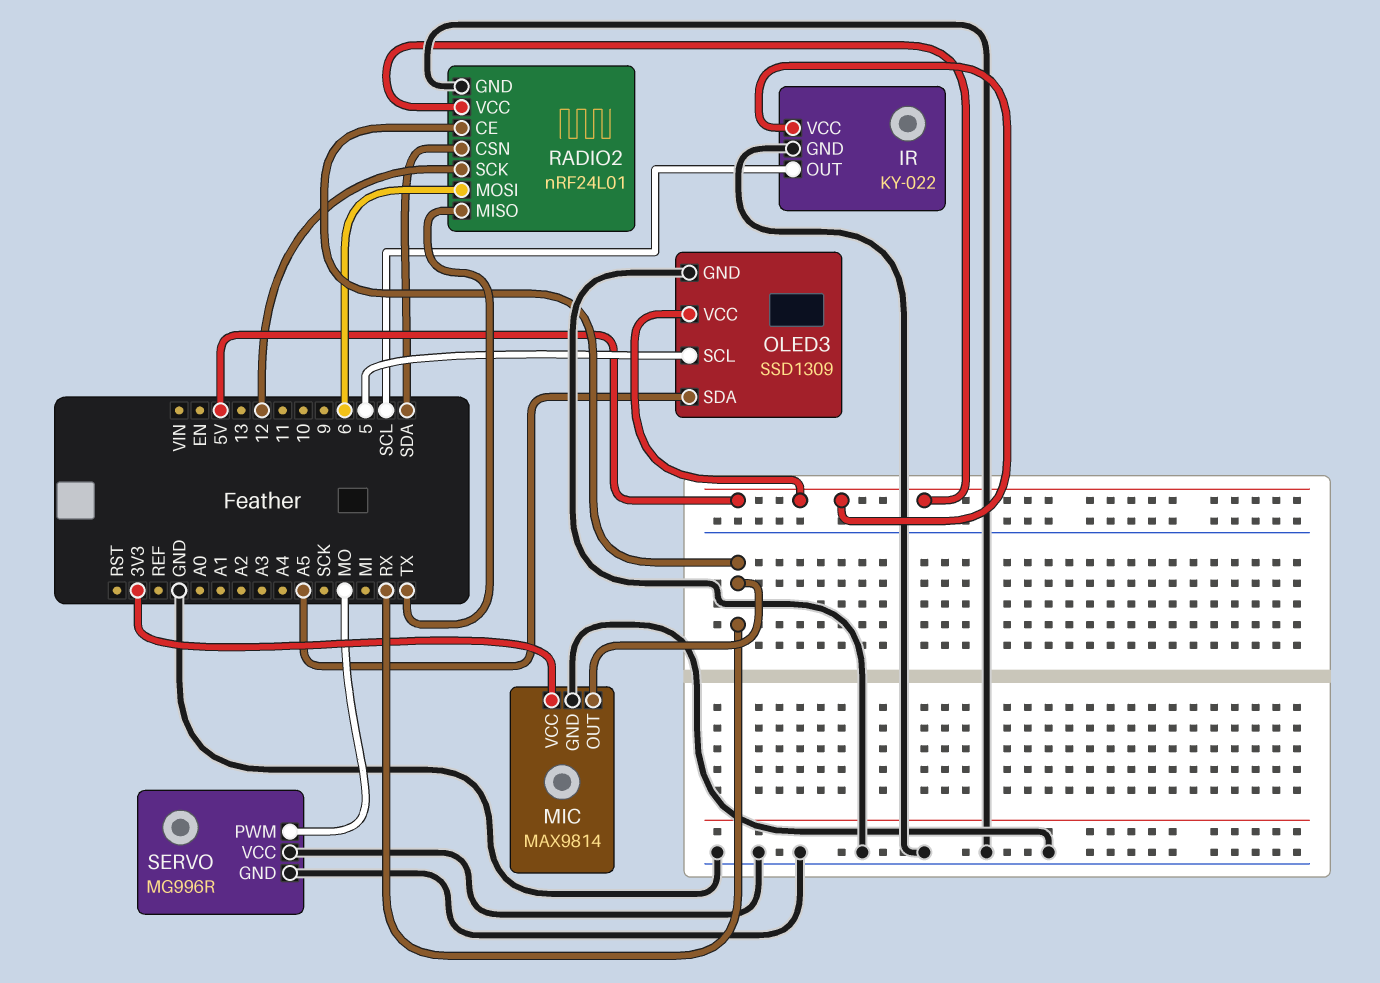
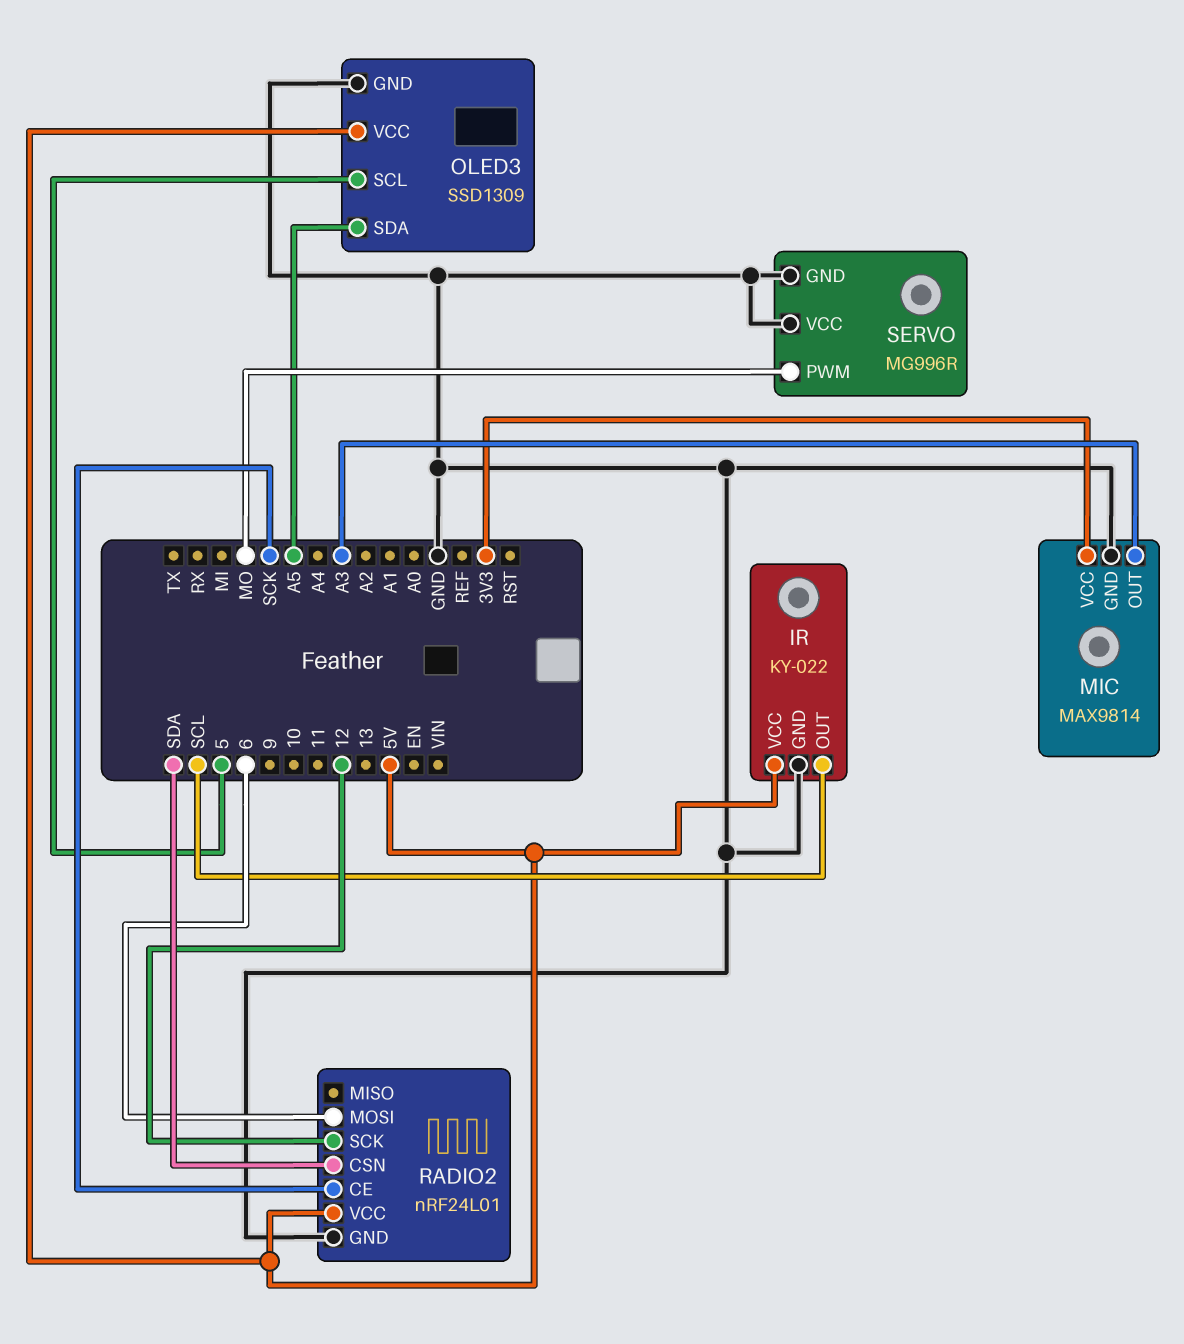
MIC pin OUT: RX -> A3
RADIO2 pin CE: RX -> SCK
RADIO2 pin MISO: TX -> none

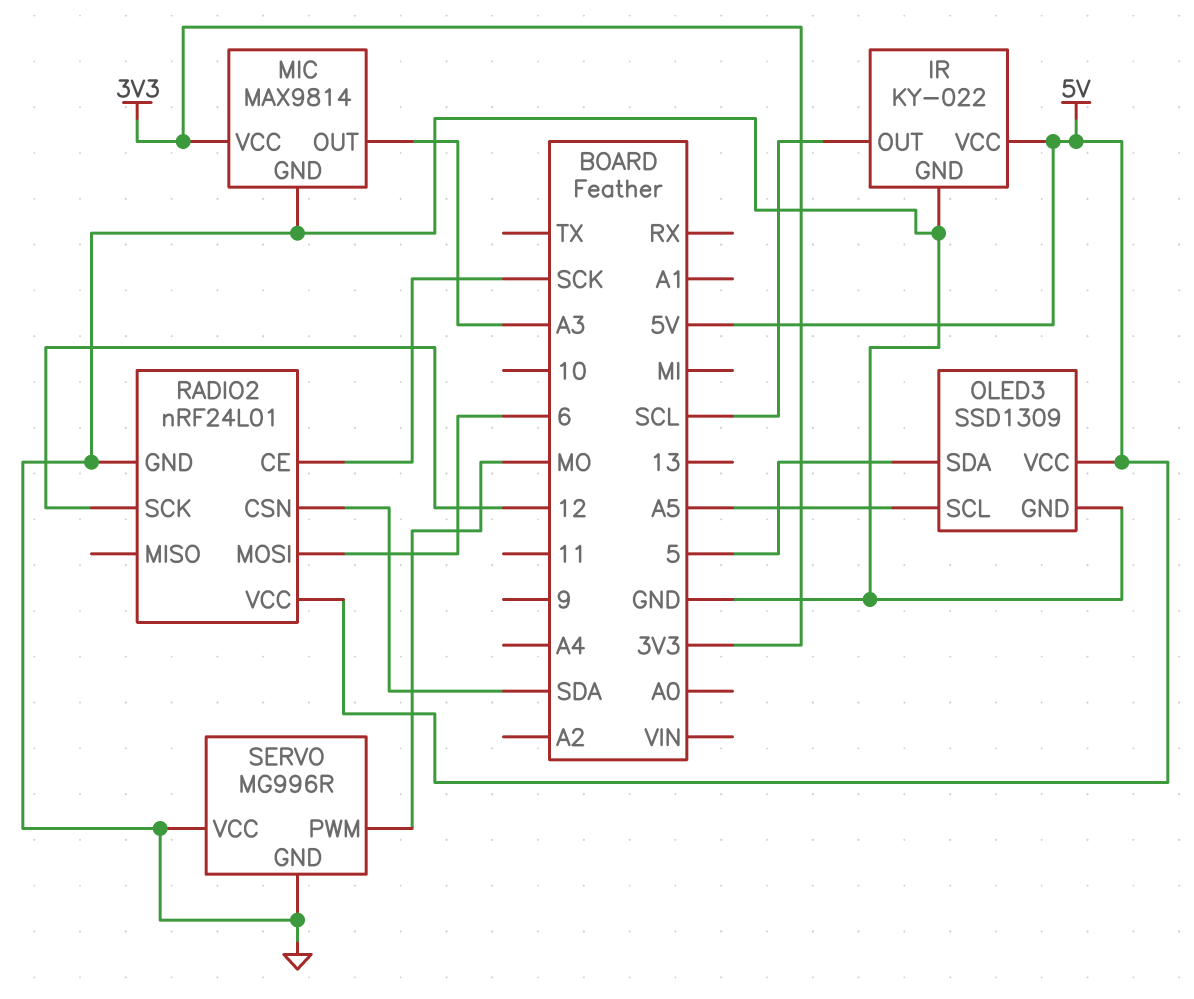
OLED3 pin SCL: 5 -> A5
OLED3 pin SDA: A5 -> 5

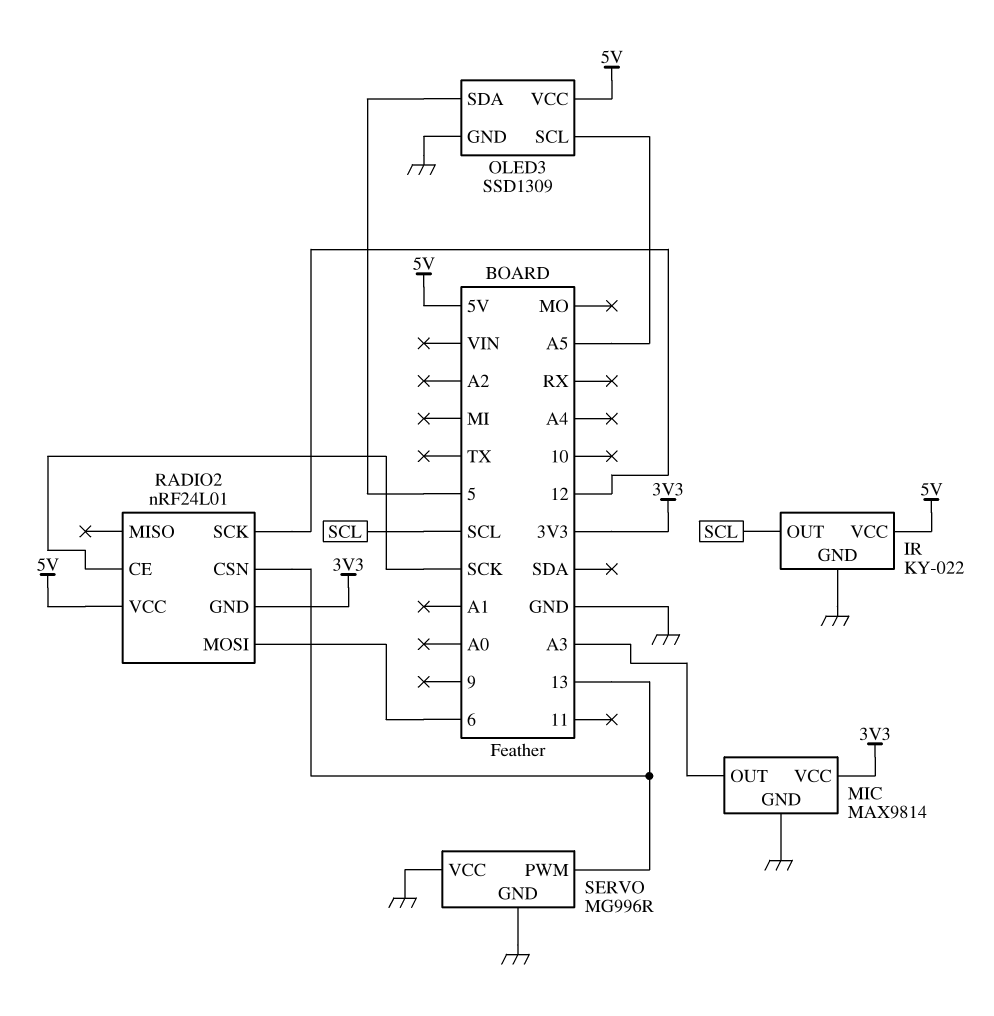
RADIO2 pin CSN: SDA -> 13
RADIO2 pin GND: GND -> 3V3
SERVO pin PWM: MO -> 13

